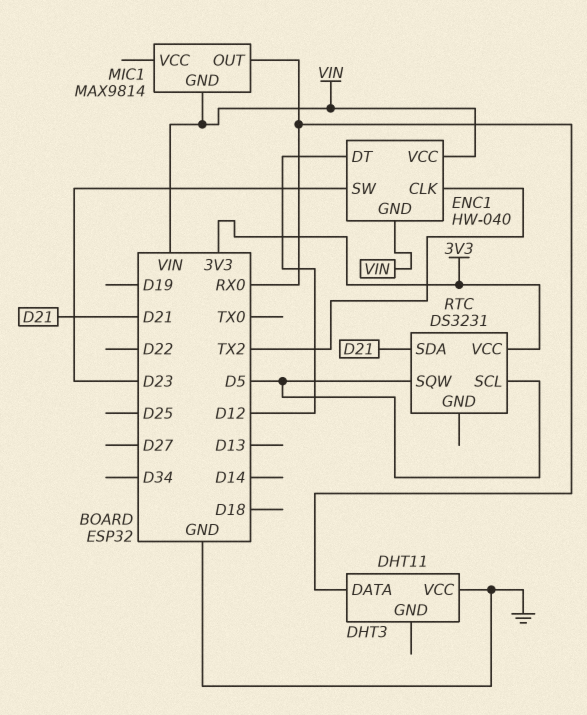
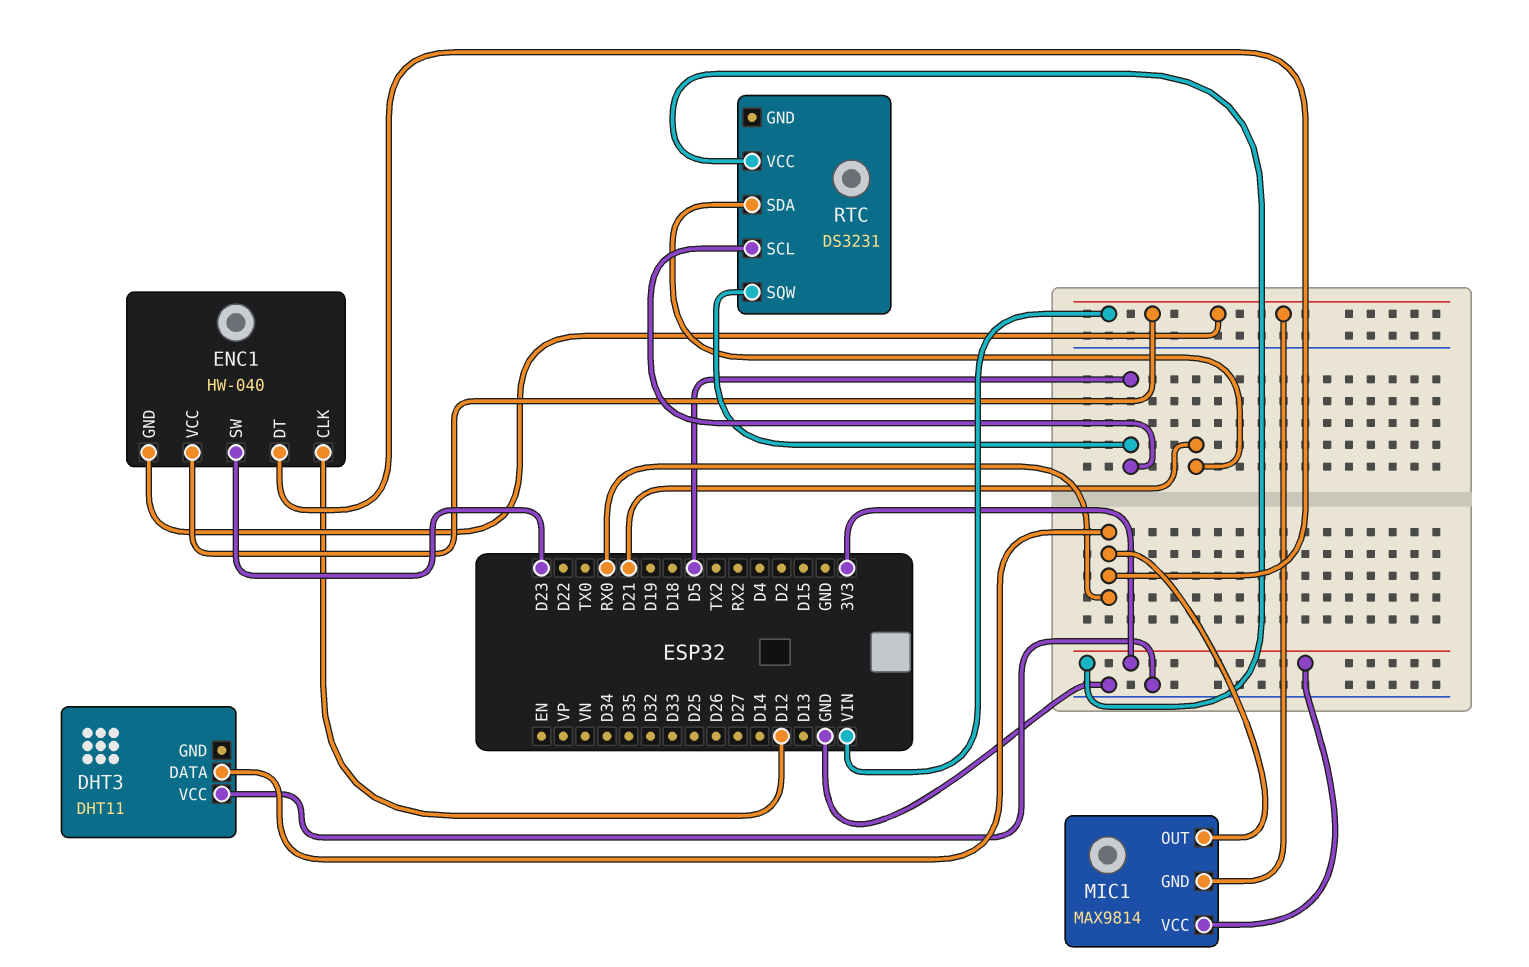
ENC1 pin CLK: TX2 -> D12
ENC1 pin DT: D12 -> RX0
MIC1 pin VCC: none -> 3V3

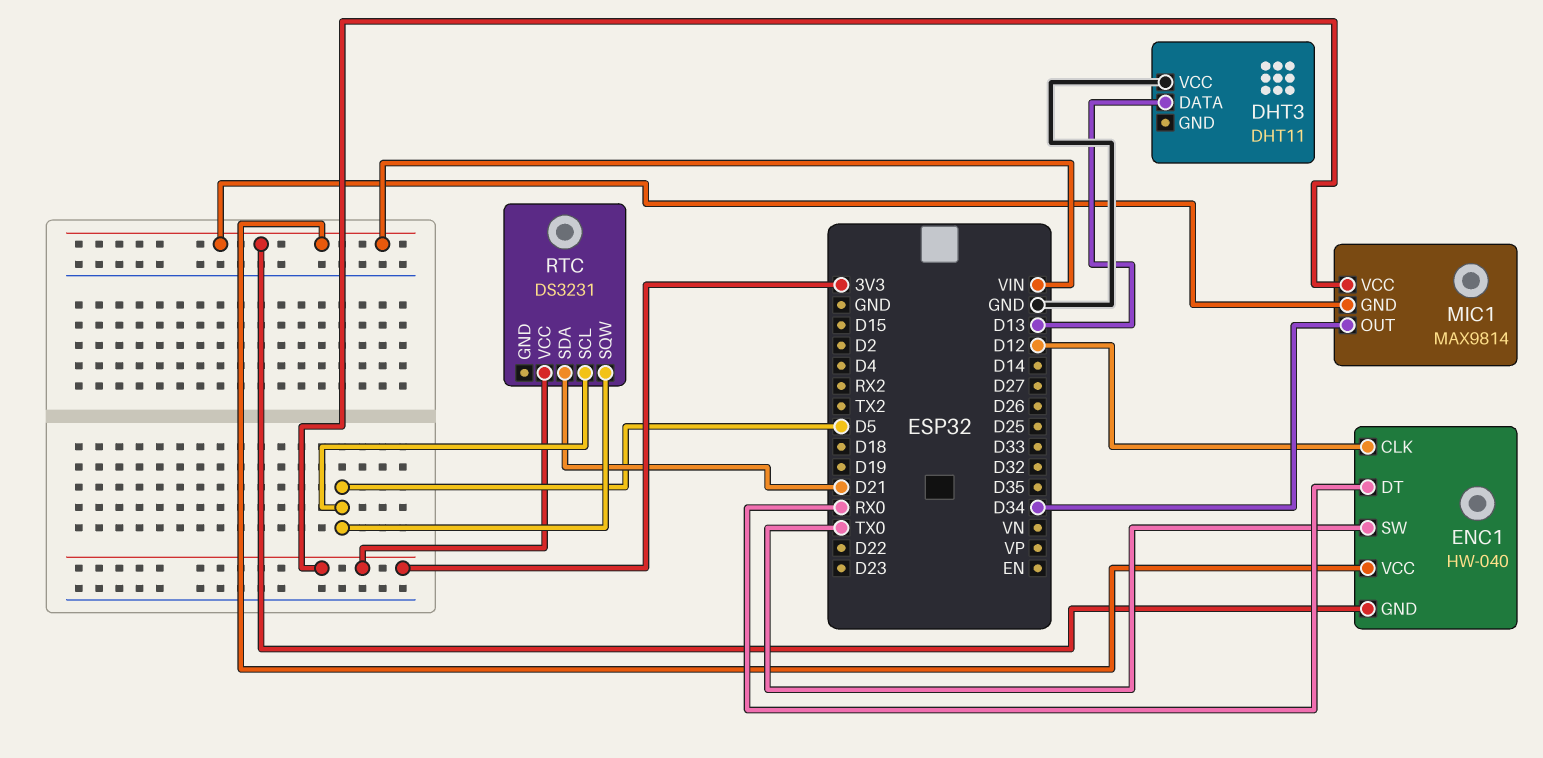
DHT3 pin DATA: RX0 -> D13
ENC1 pin SW: D23 -> TX0
MIC1 pin OUT: RX0 -> D34

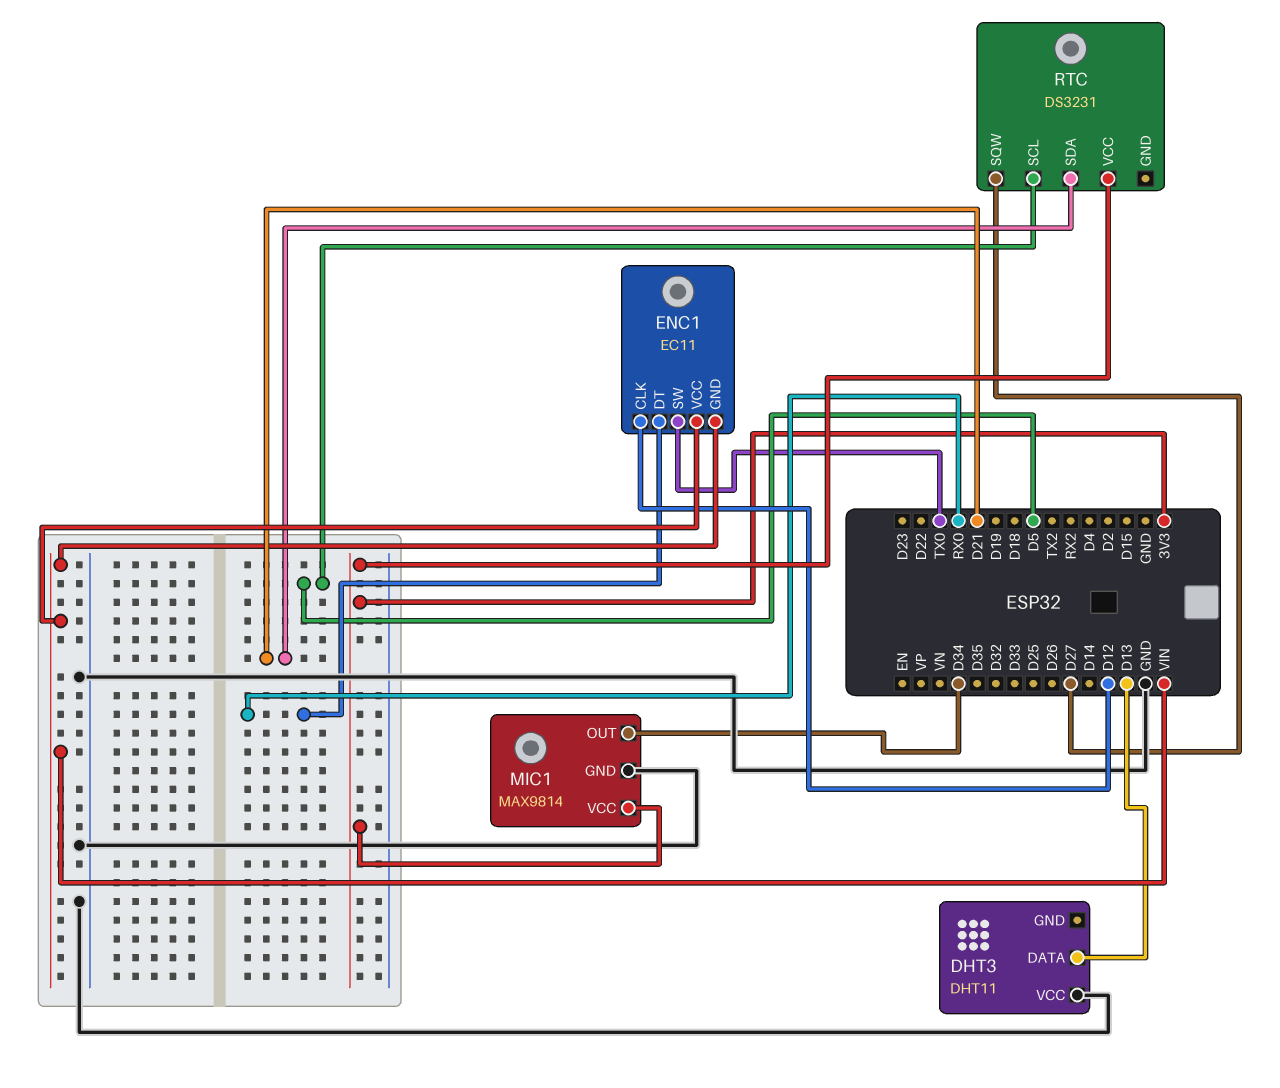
ENC1: HW-040 -> EC11
MIC1 pin GND: VIN -> GND
RTC pin SQW: D5 -> D27

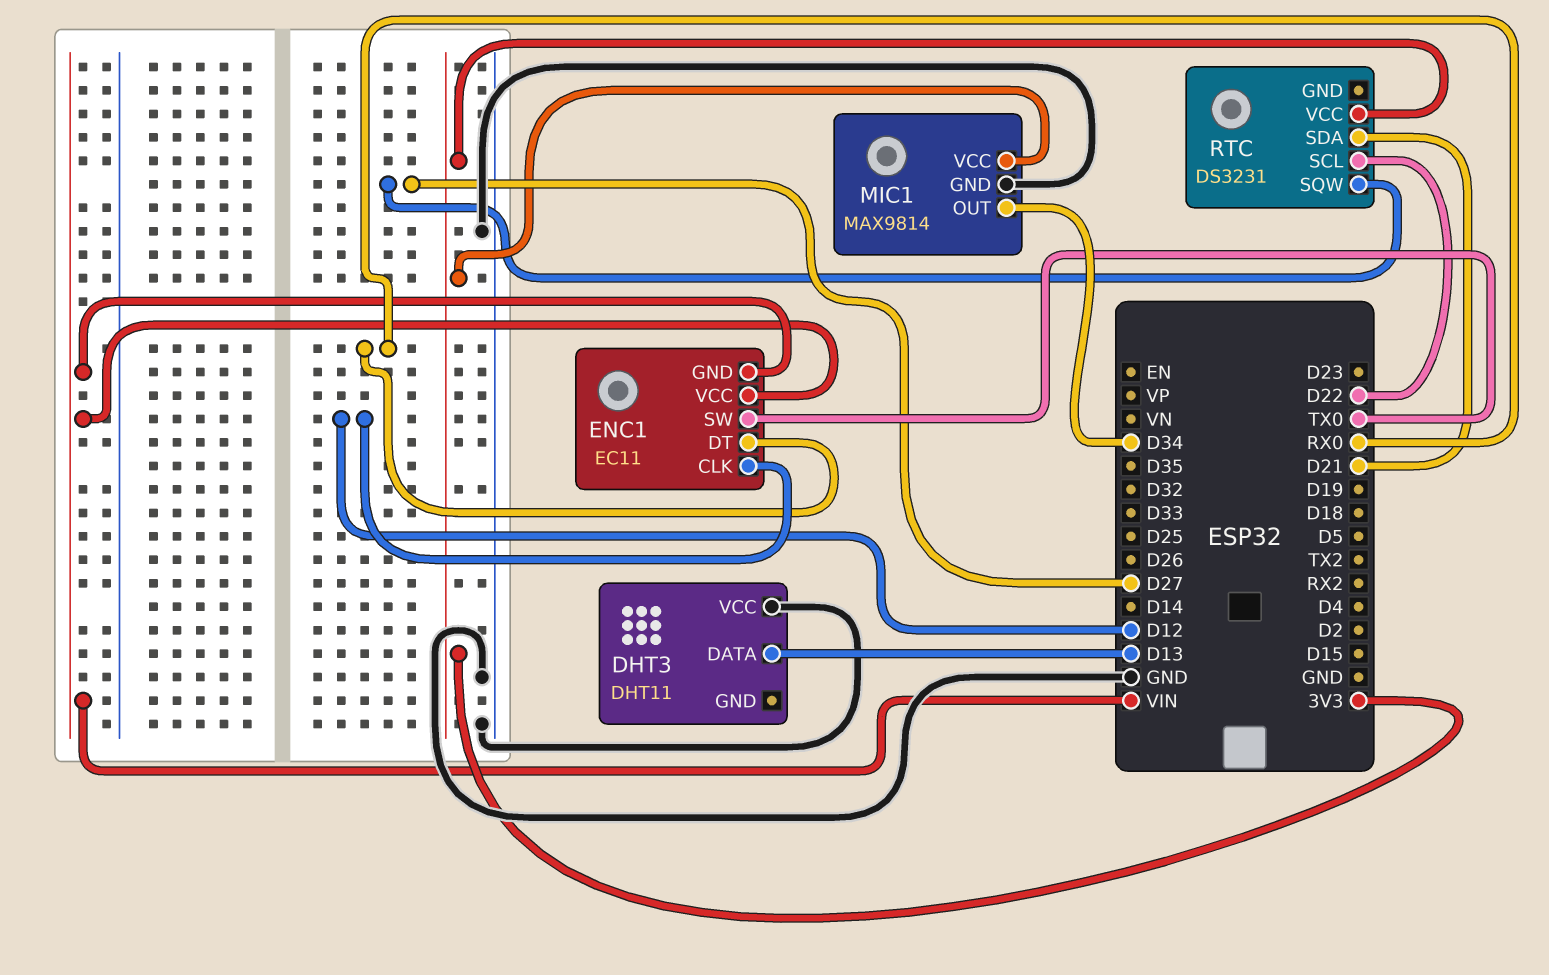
RTC pin SCL: D5 -> D22

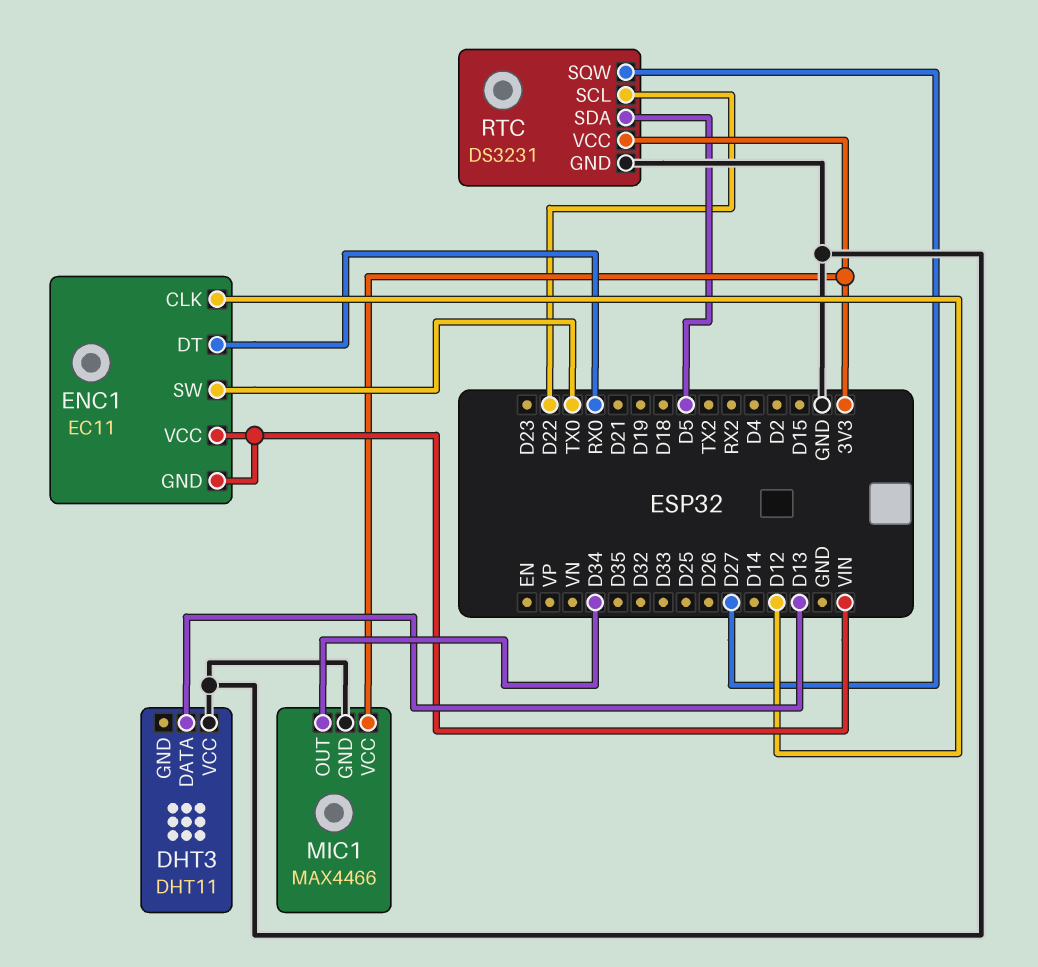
MIC1: MAX9814 -> MAX4466
RTC pin GND: none -> GND
RTC pin SDA: D21 -> D5

